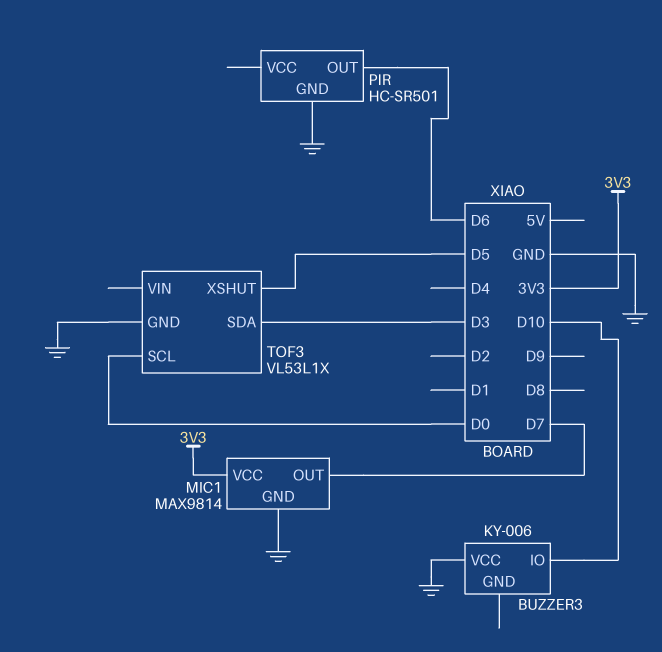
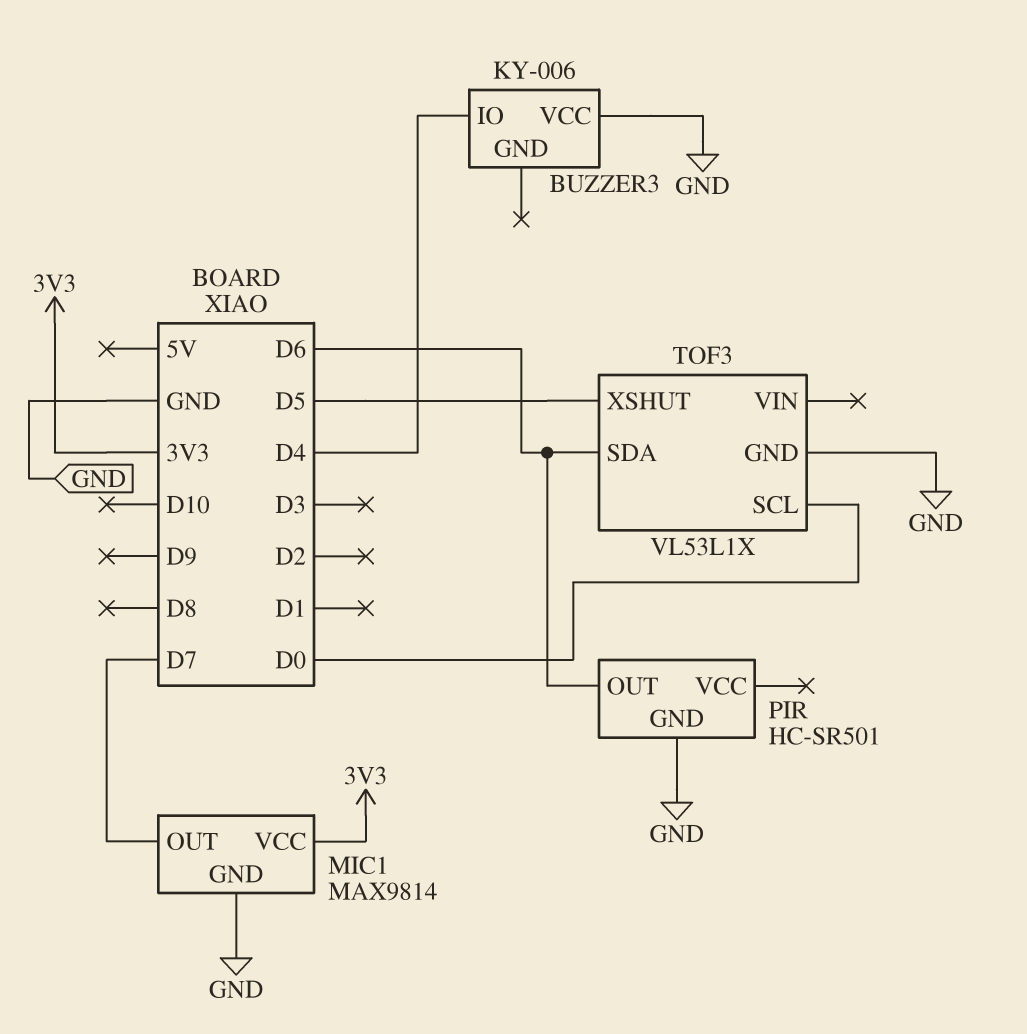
BUZZER3 pin IO: D10 -> D4
TOF3 pin SDA: D3 -> D6

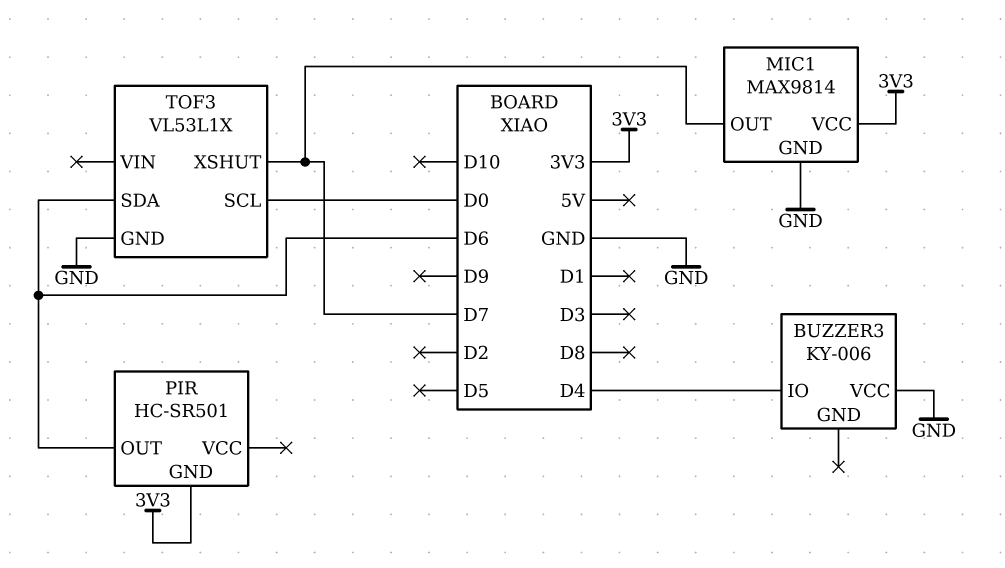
PIR pin GND: GND -> 3V3
TOF3 pin XSHUT: D5 -> D7

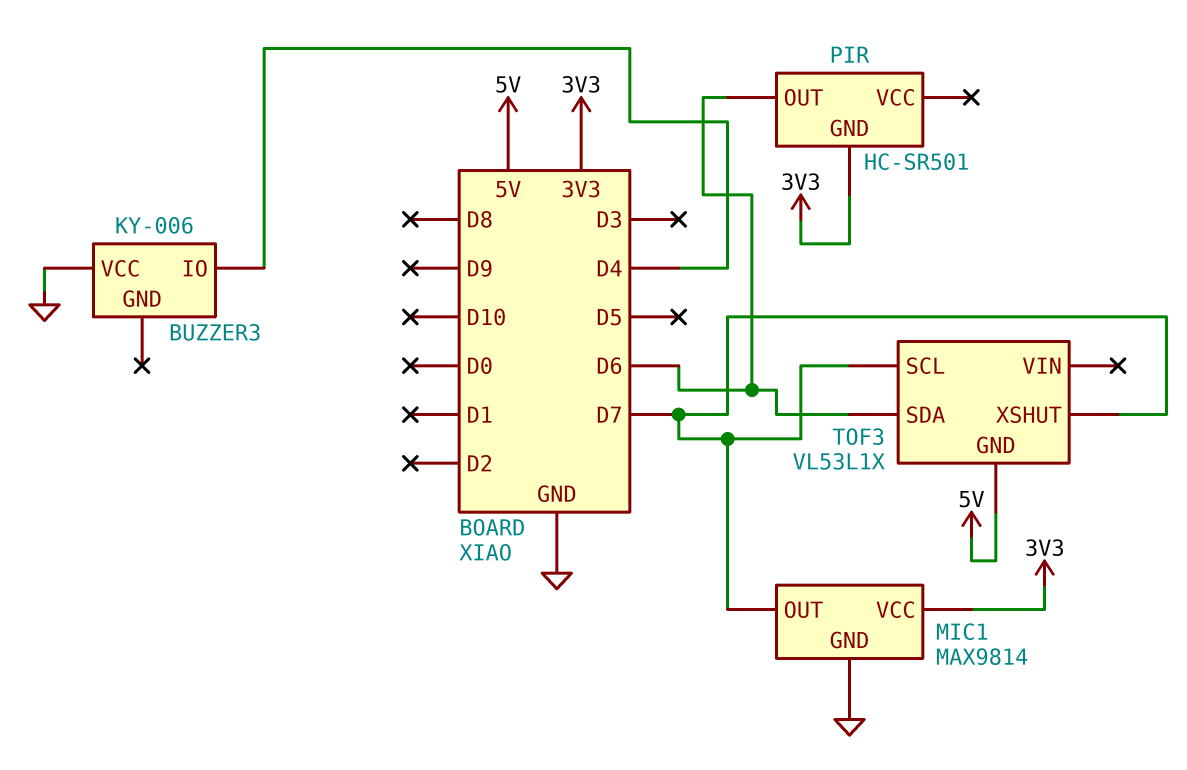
TOF3 pin GND: GND -> 5V
TOF3 pin SCL: D0 -> D7

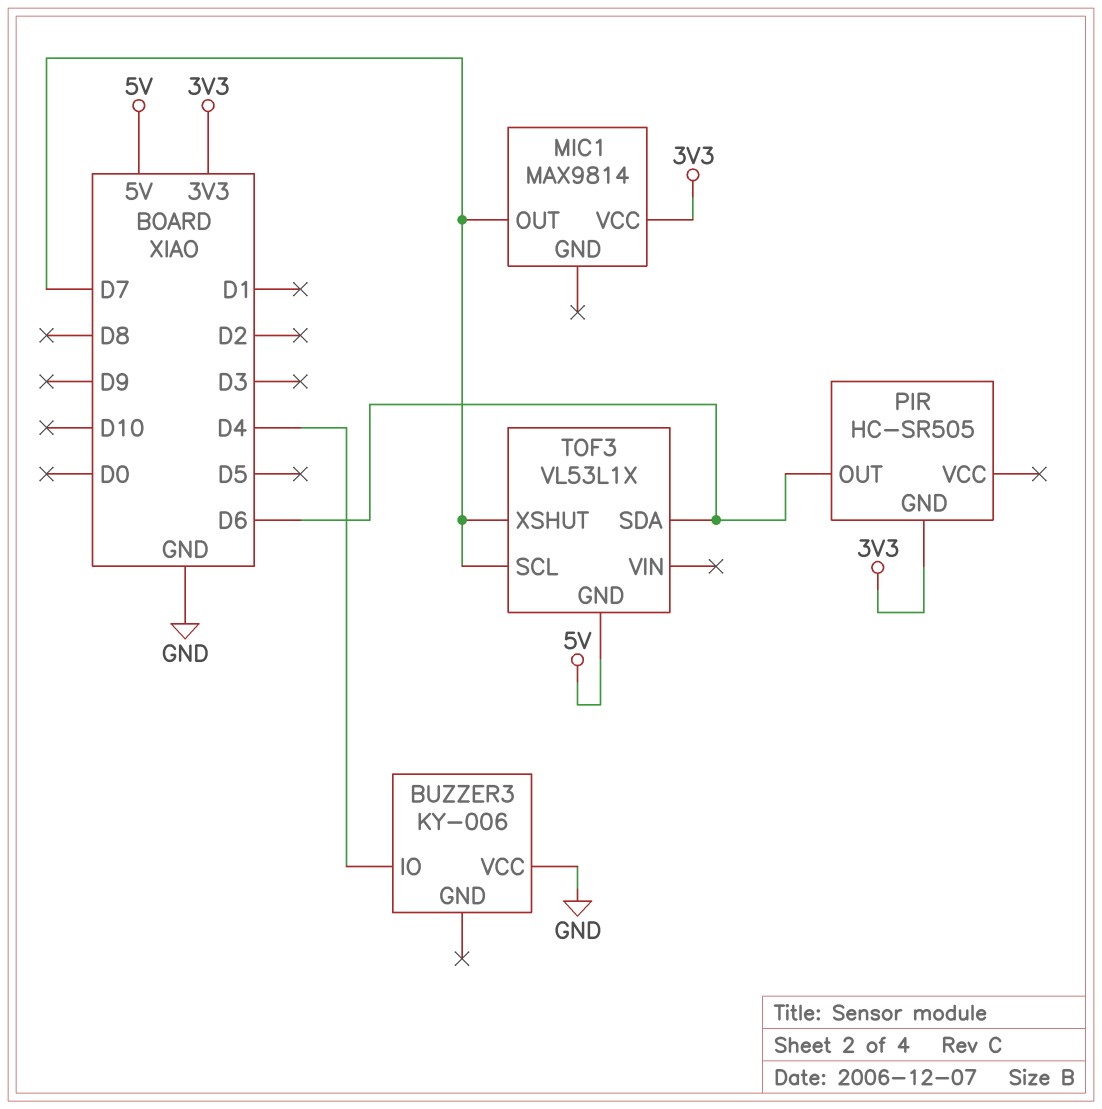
MIC1 pin GND: GND -> none
PIR: HC-SR501 -> HC-SR505

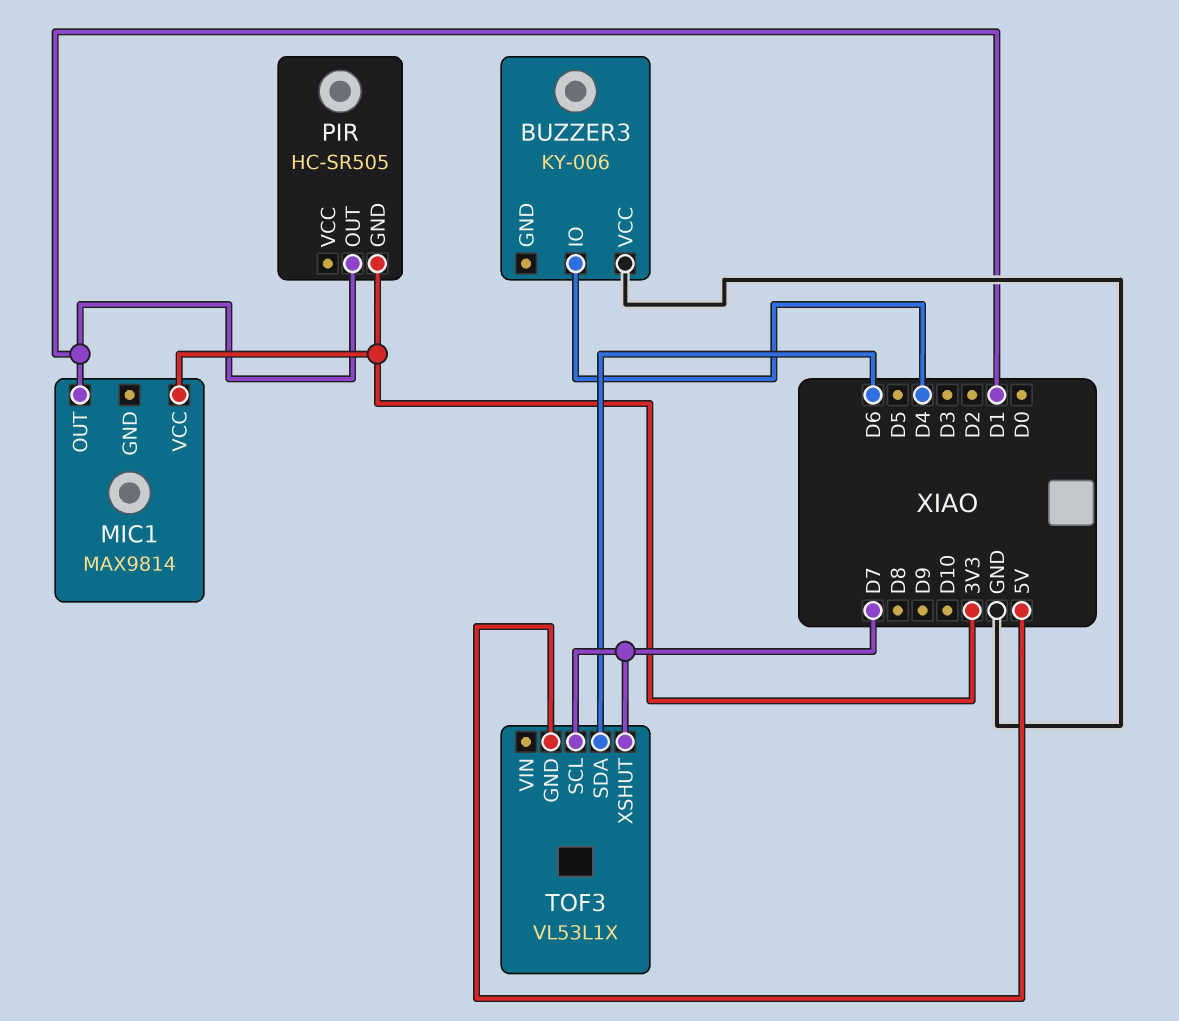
MIC1 pin OUT: D7 -> D1
PIR pin OUT: D6 -> D1

